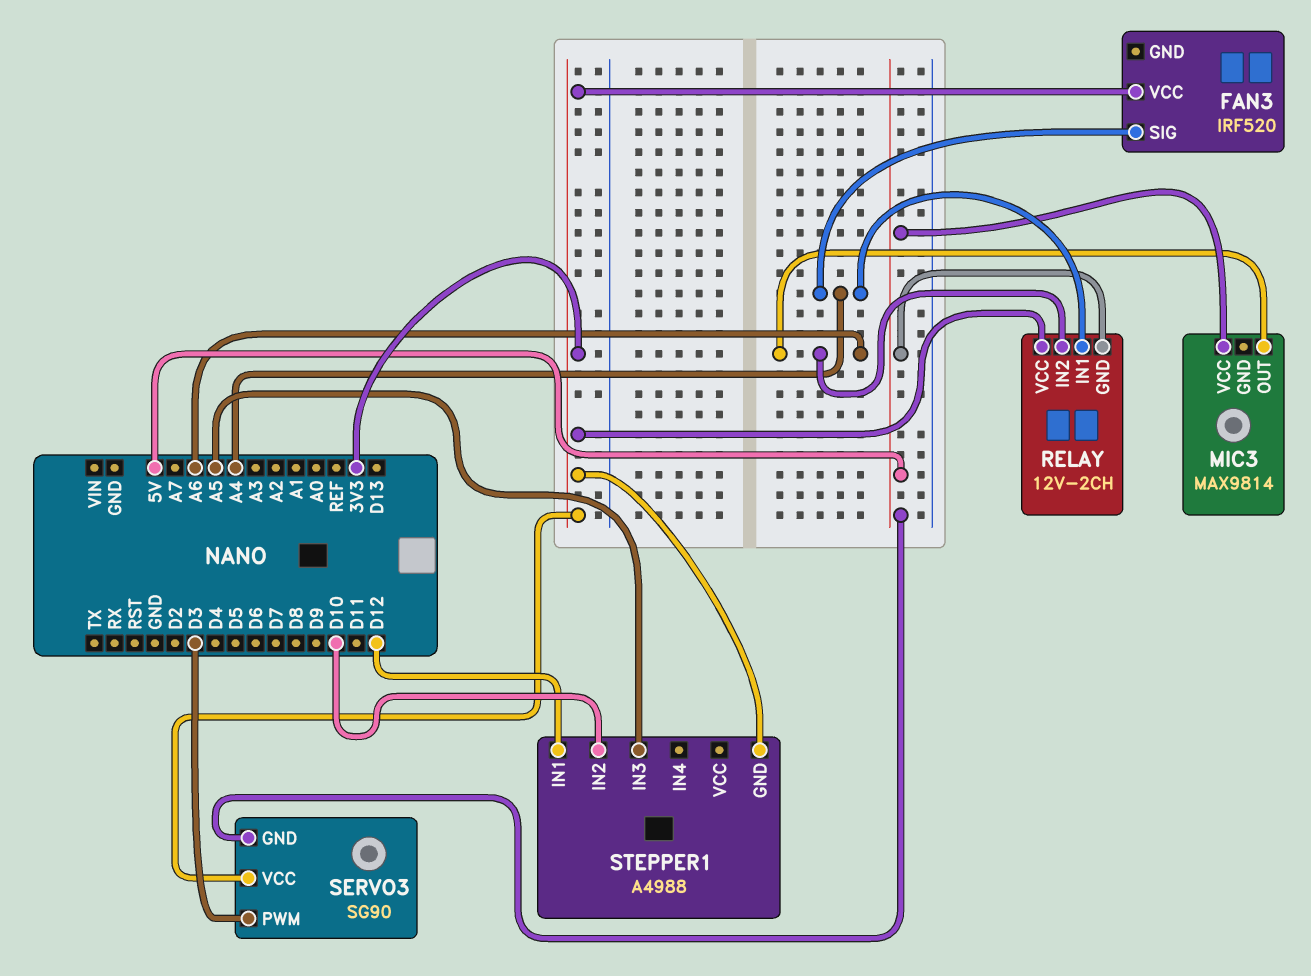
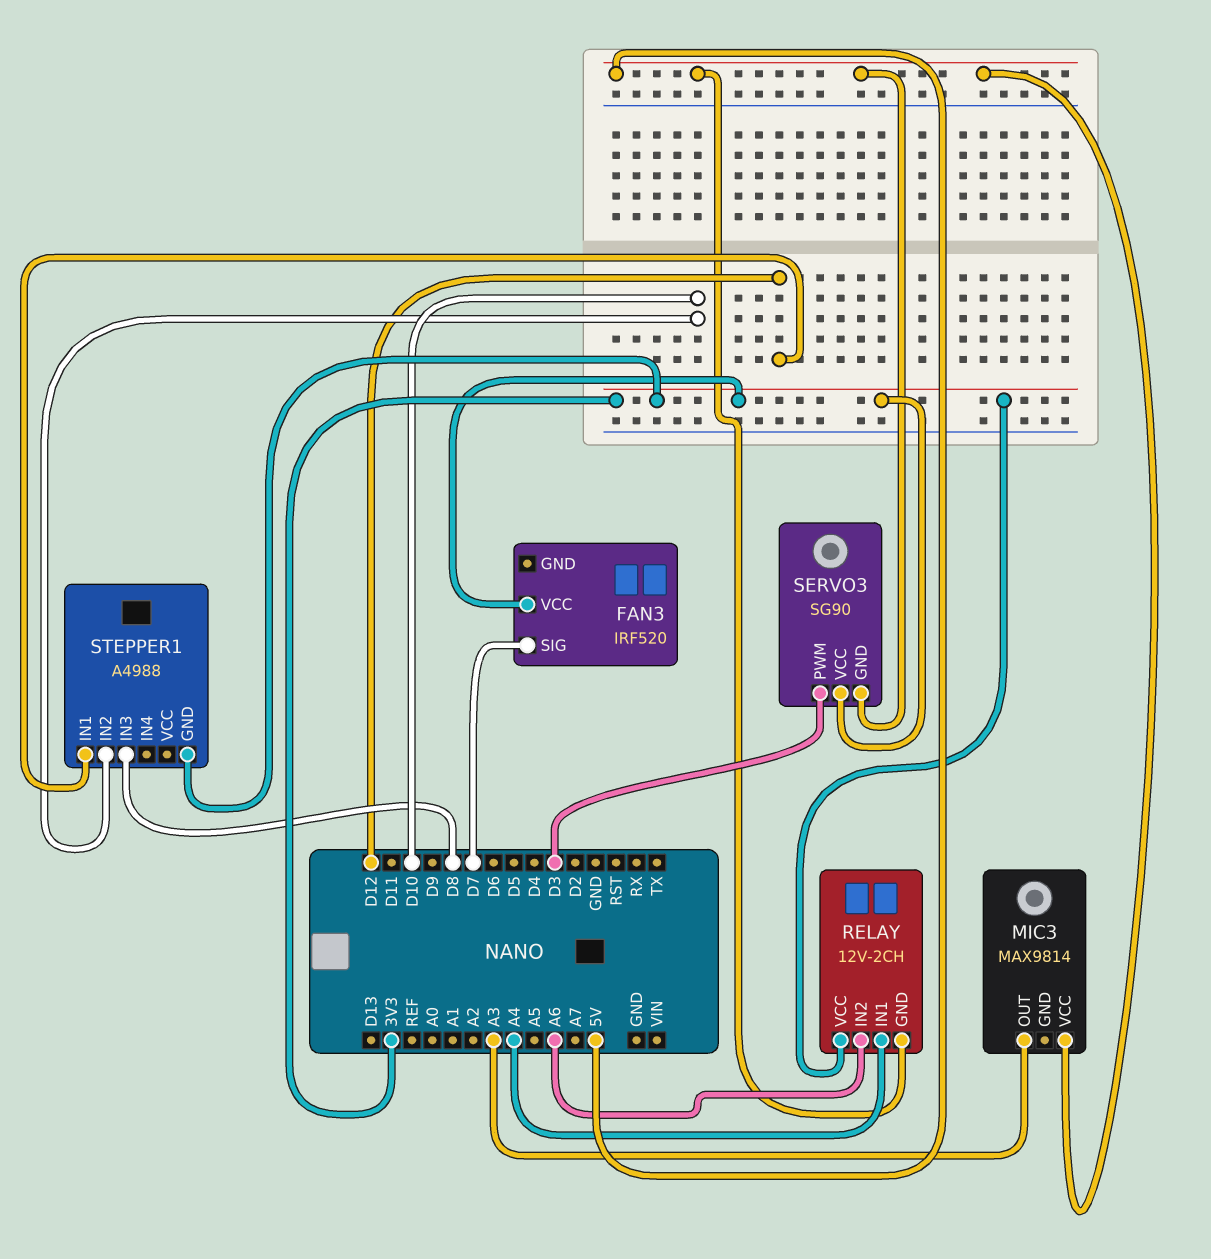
FAN3 pin SIG: A4 -> D7
MIC3 pin OUT: A6 -> A3
STEPPER1 pin IN3: A5 -> D8

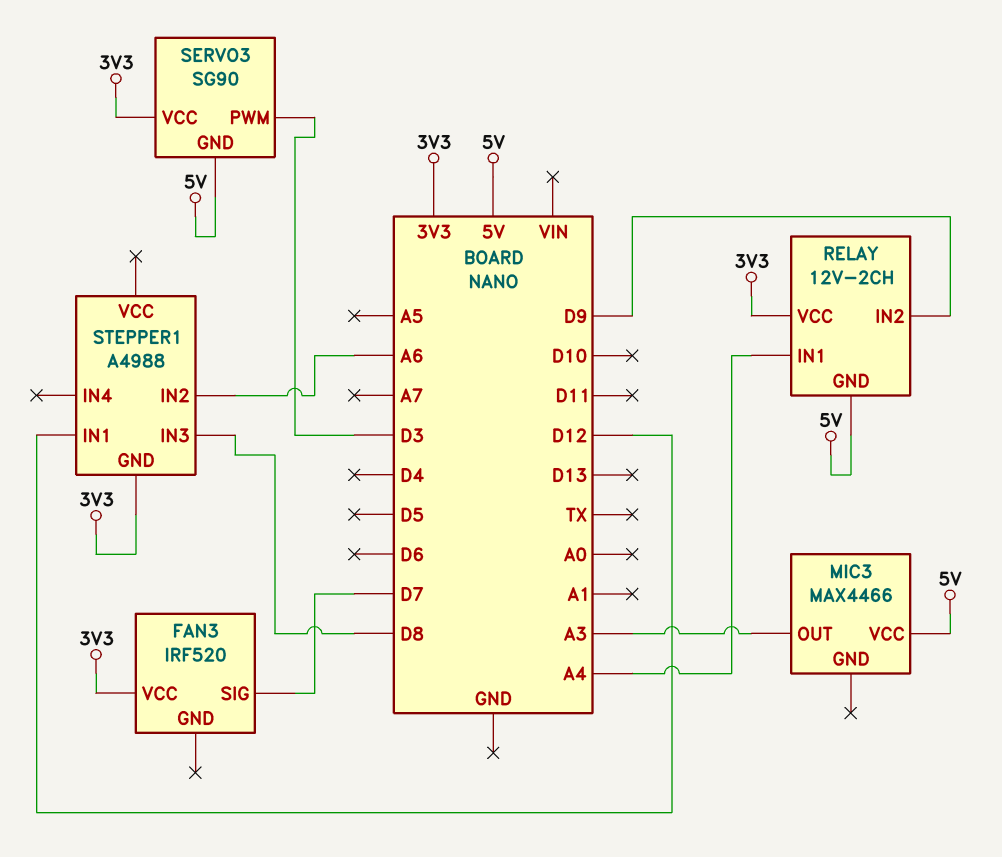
MIC3: MAX9814 -> MAX4466
RELAY pin IN2: A6 -> D9
STEPPER1 pin IN2: D10 -> A6

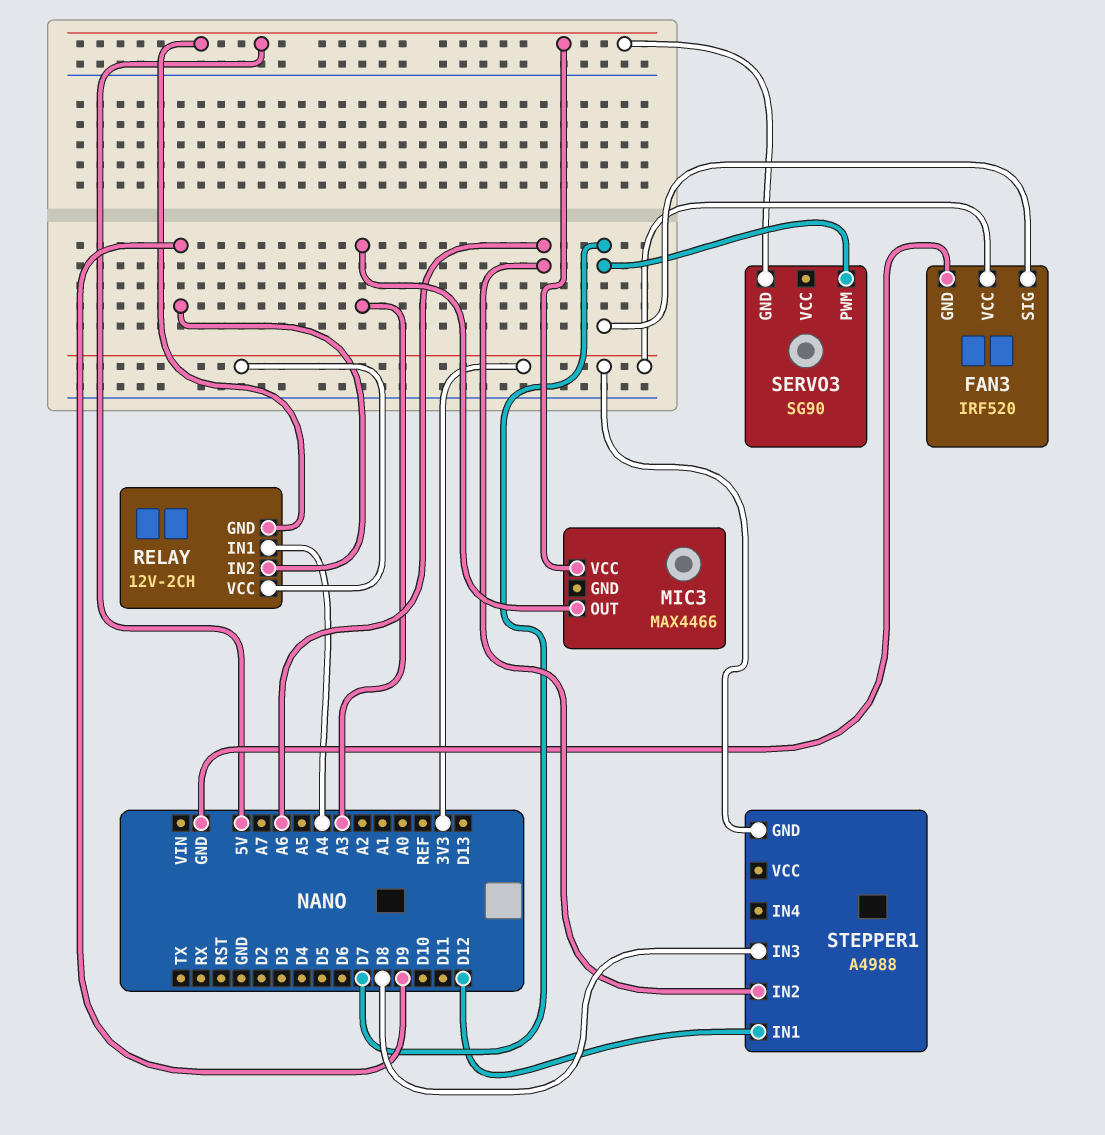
FAN3 pin GND: none -> GND
SERVO3 pin PWM: D3 -> D7
SERVO3 pin VCC: 3V3 -> none

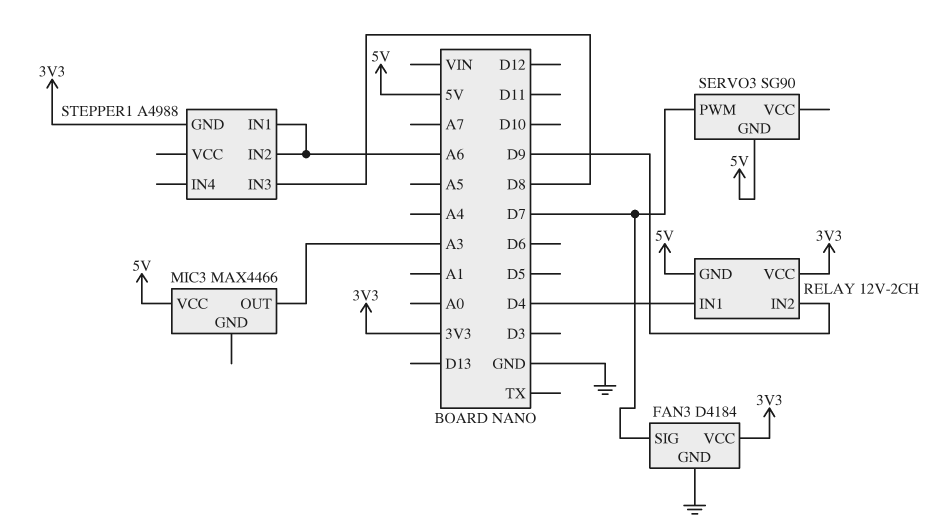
FAN3: IRF520 -> D4184
RELAY pin IN1: A4 -> D4
STEPPER1 pin IN1: D12 -> A6

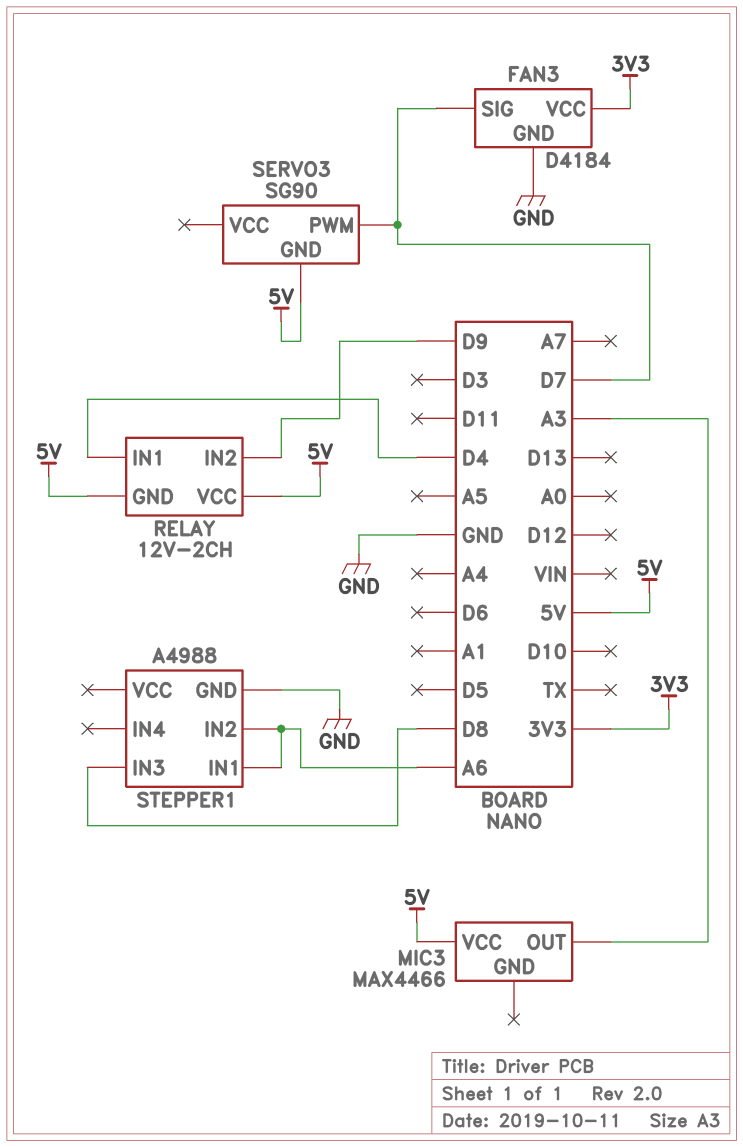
RELAY pin VCC: 3V3 -> 5V
STEPPER1 pin GND: 3V3 -> GND

